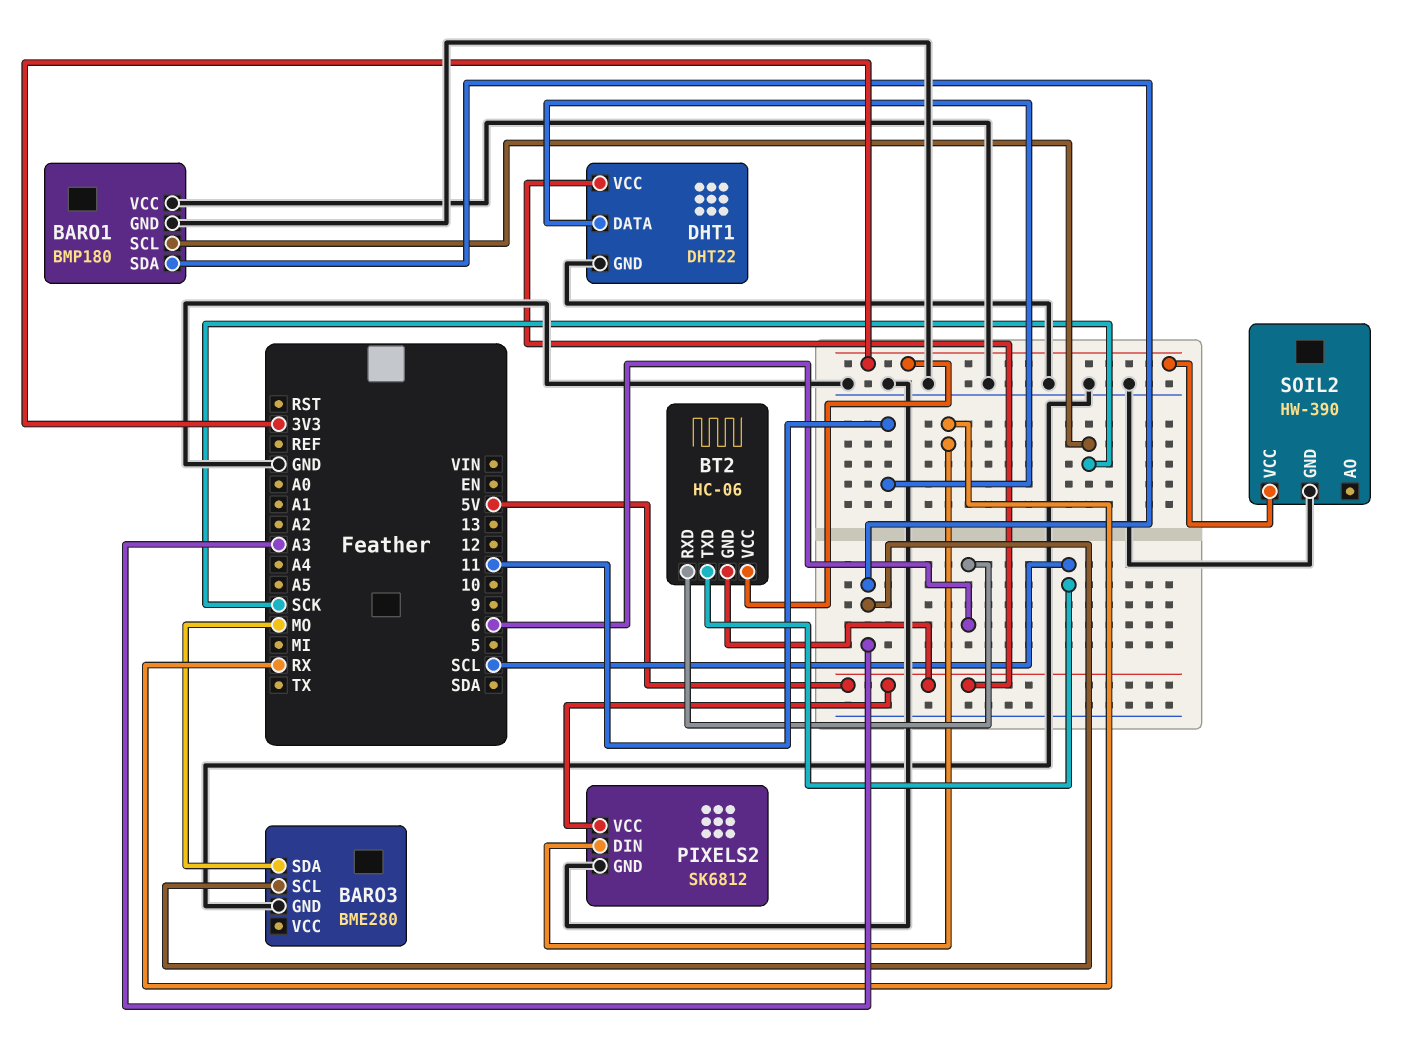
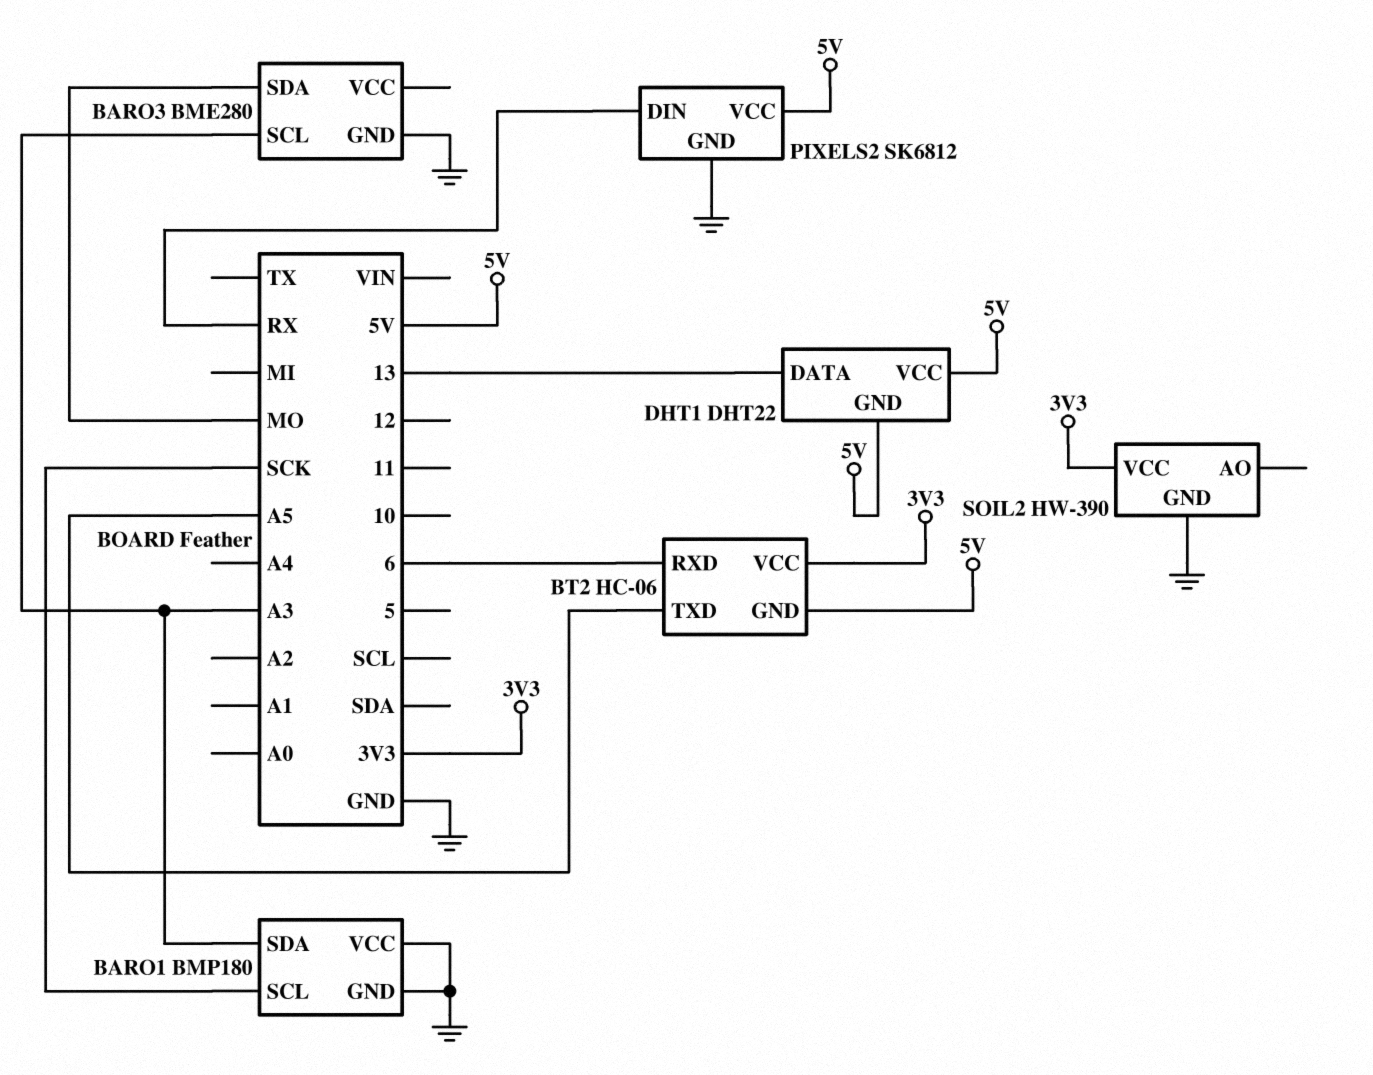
BT2 pin TXD: SCL -> A5
DHT1 pin DATA: 11 -> 13
DHT1 pin GND: GND -> 5V

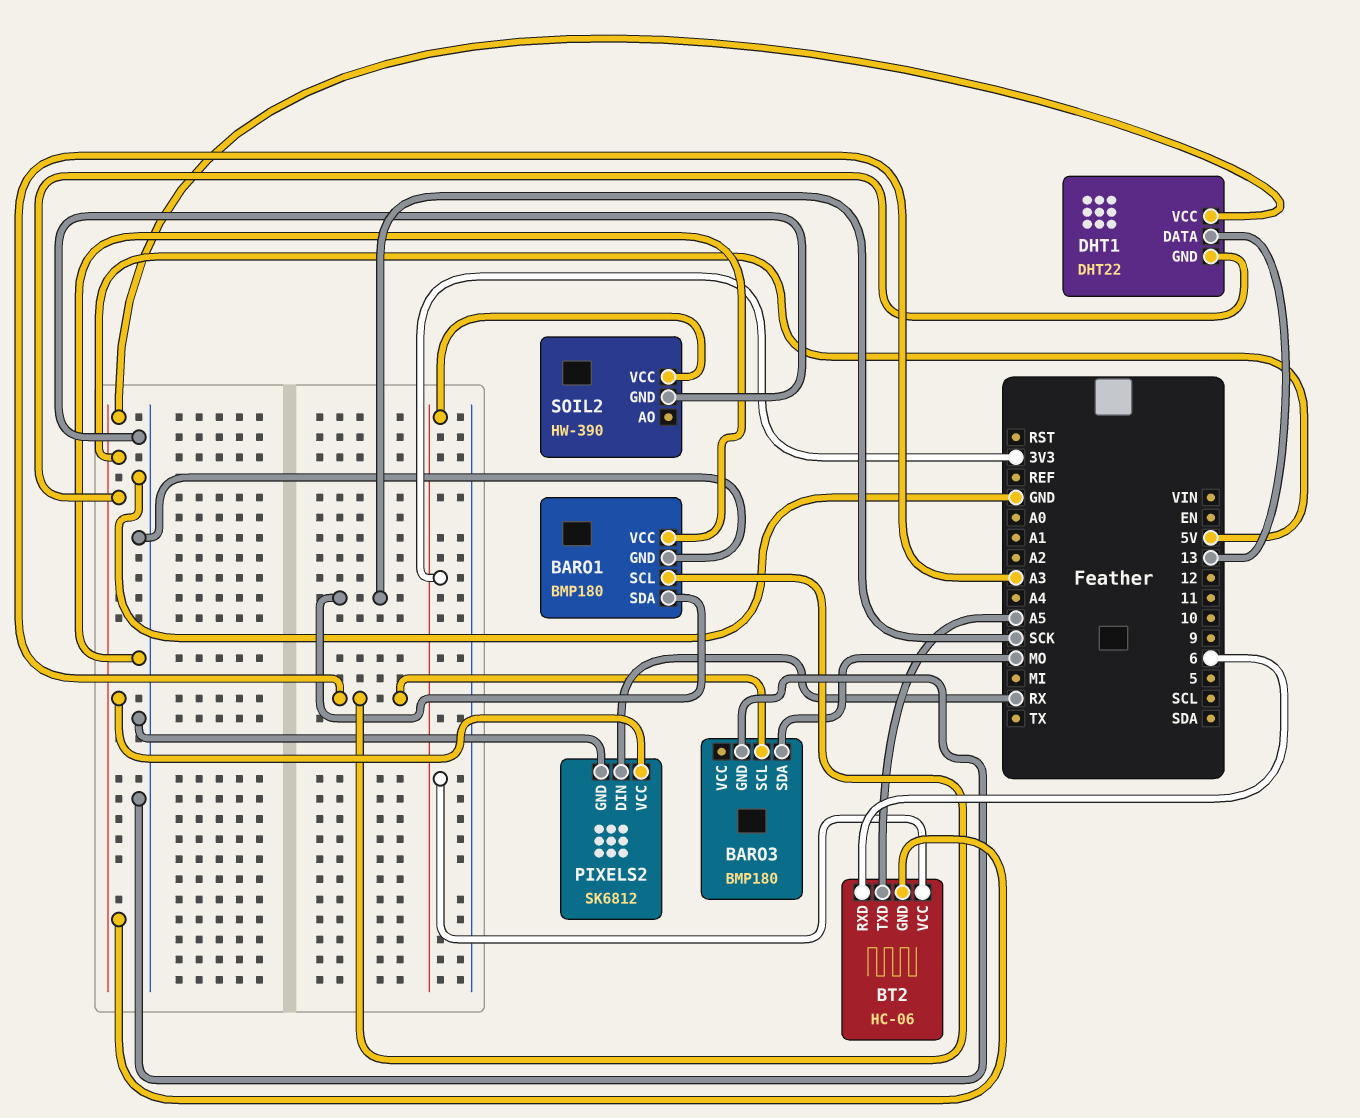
BARO1 pin SCL: SCK -> A3
BARO1 pin SDA: A3 -> SCK
BARO3: BME280 -> BMP180

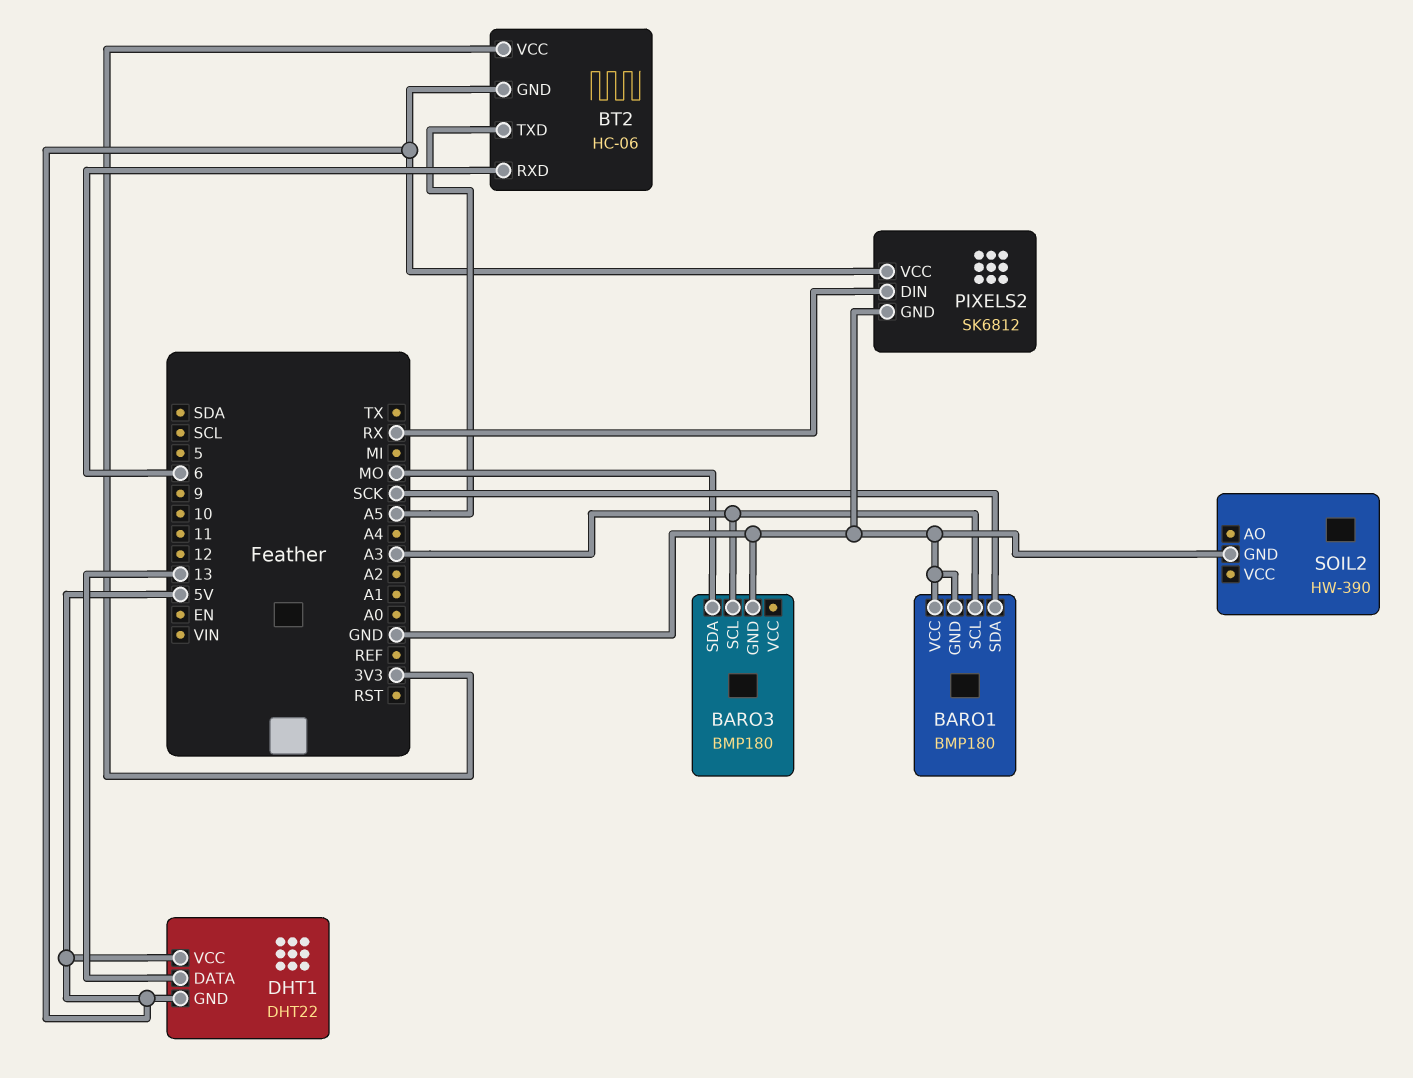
SOIL2 pin VCC: 3V3 -> none

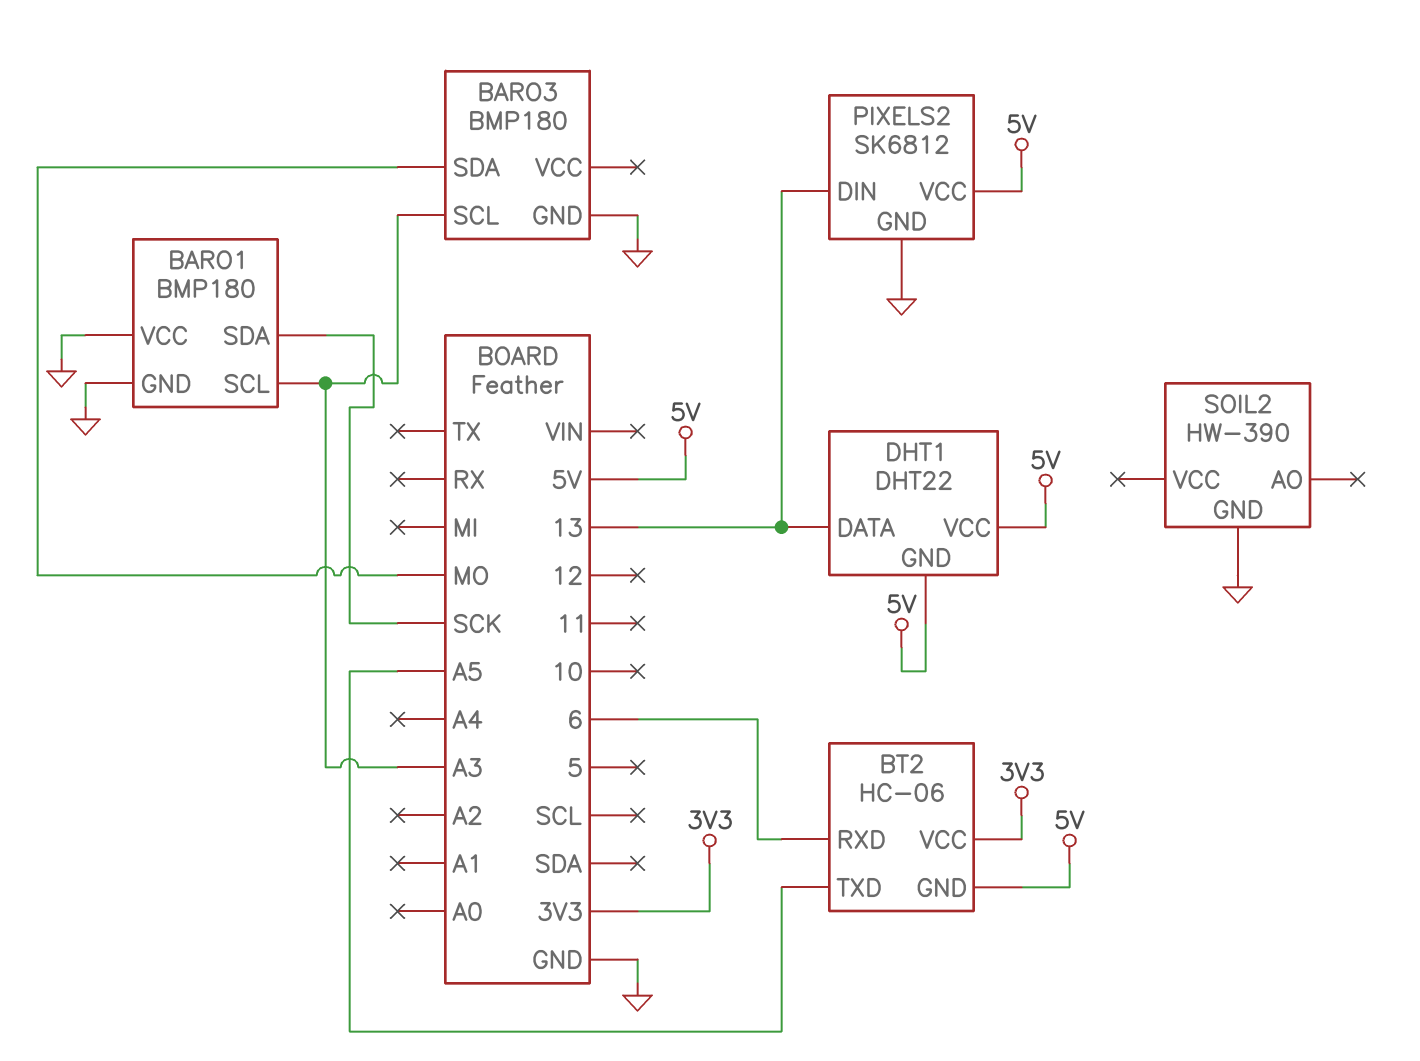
PIXELS2 pin DIN: RX -> 13

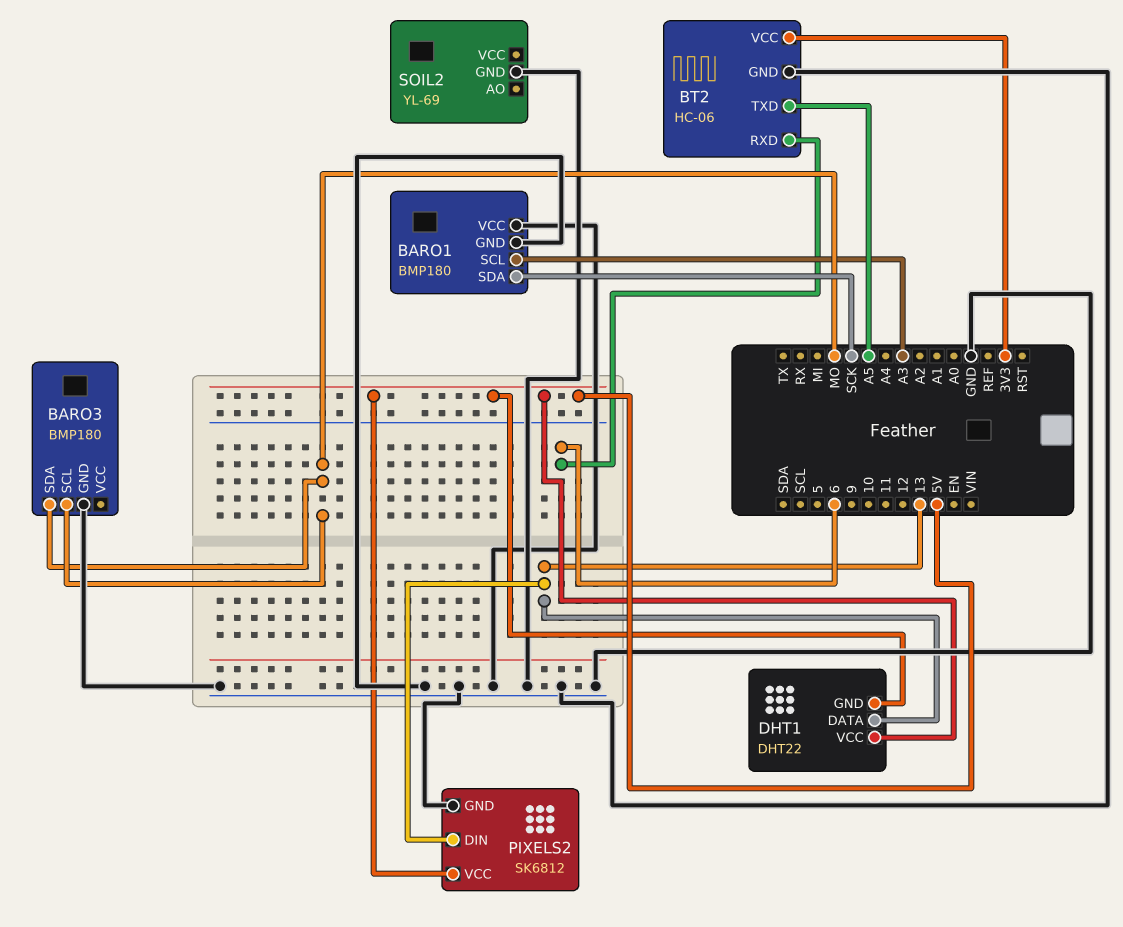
BARO3 pin SCL: A3 -> MO
BT2 pin GND: 5V -> GND
SOIL2: HW-390 -> YL-69

